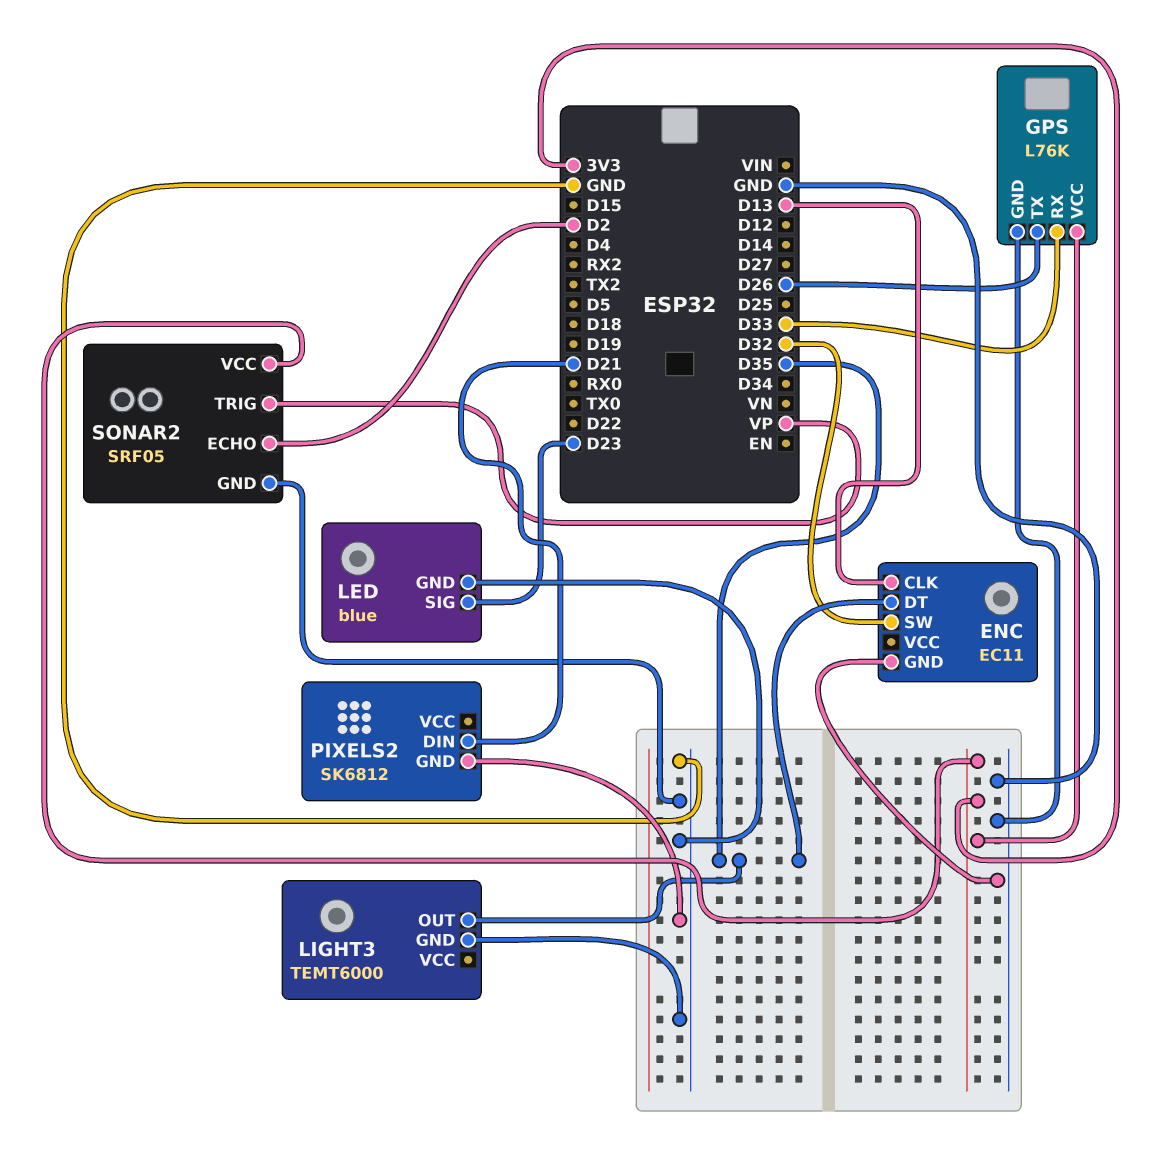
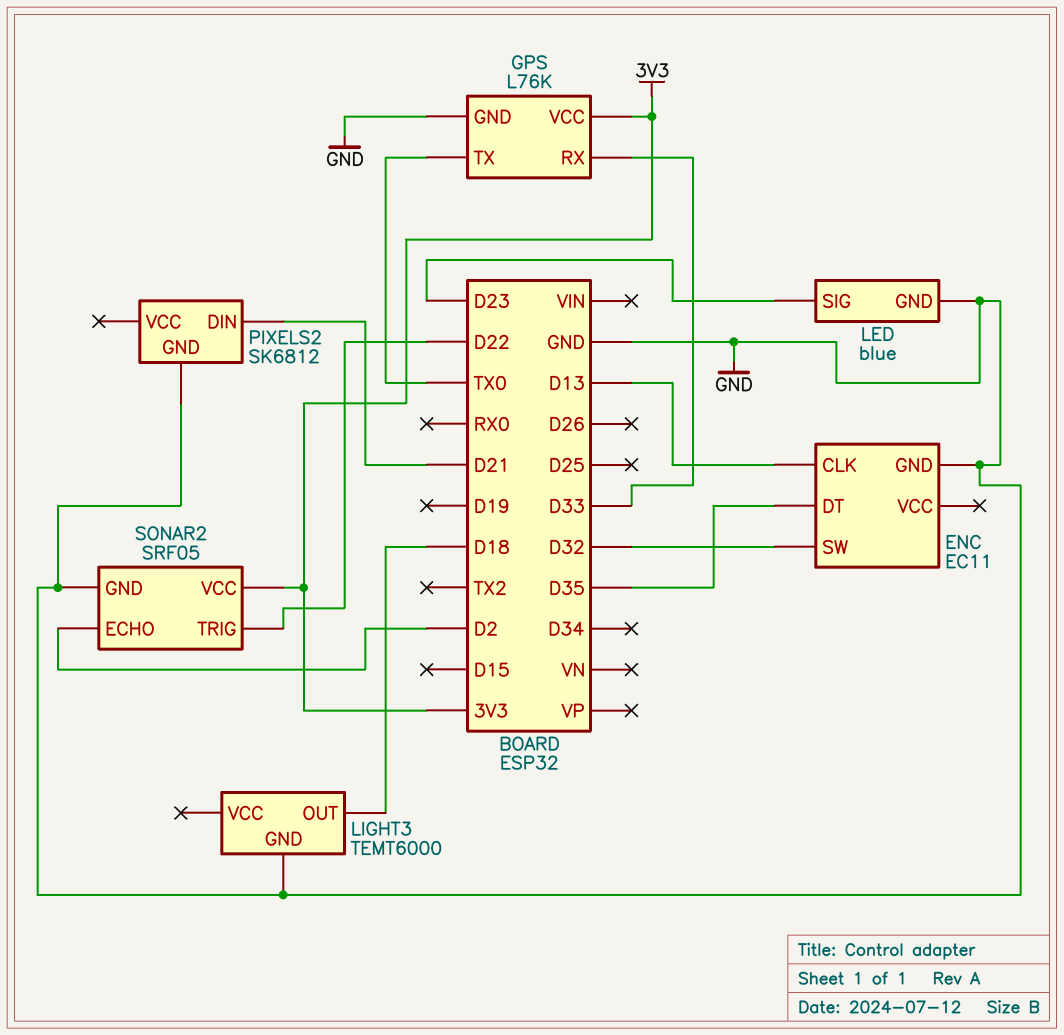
GPS pin TX: D26 -> TX0
LIGHT3 pin OUT: D35 -> D18
SONAR2 pin TRIG: VP -> D22

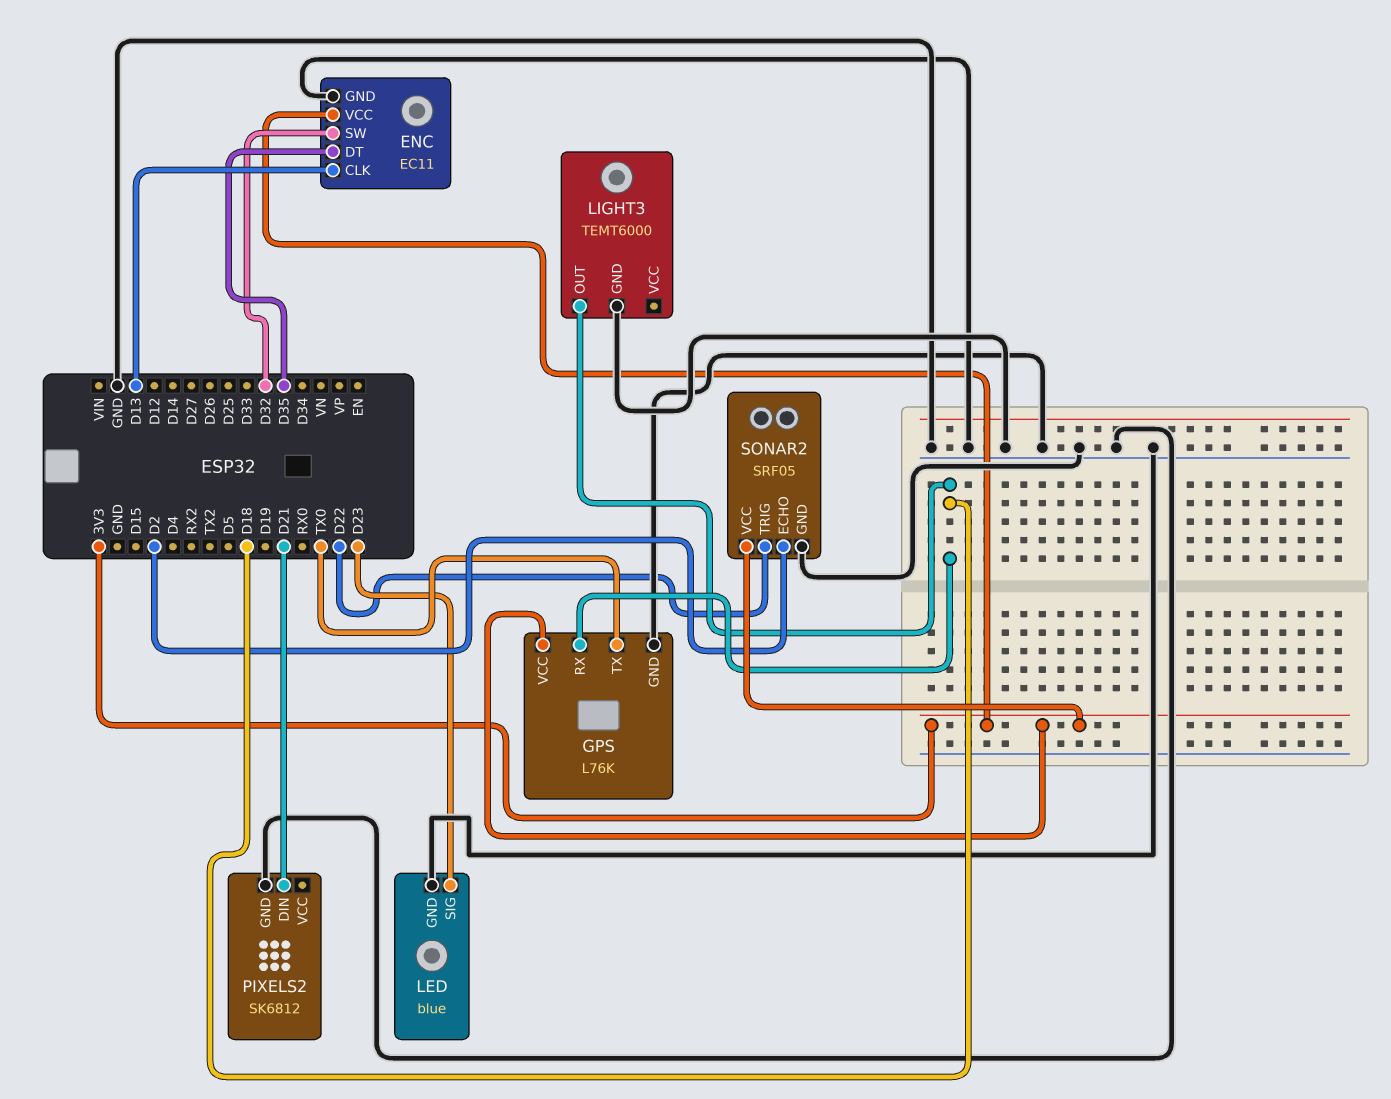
ENC pin VCC: none -> 3V3
GPS pin RX: D33 -> D18

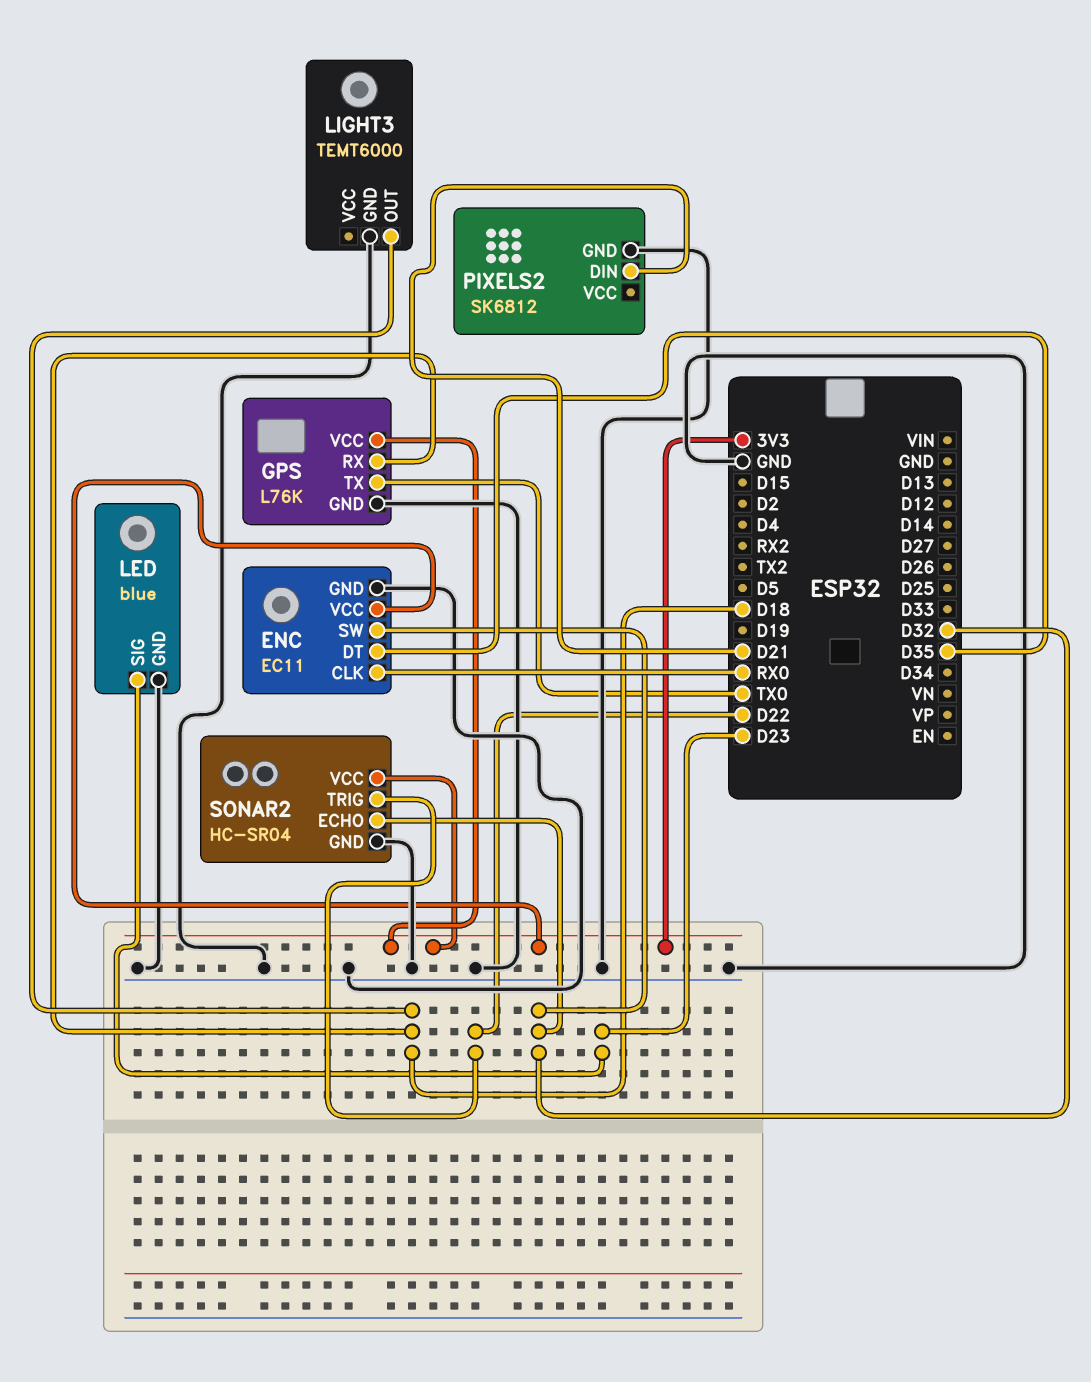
ENC pin CLK: D13 -> RX0
SONAR2: SRF05 -> HC-SR04
SONAR2 pin ECHO: D2 -> D32

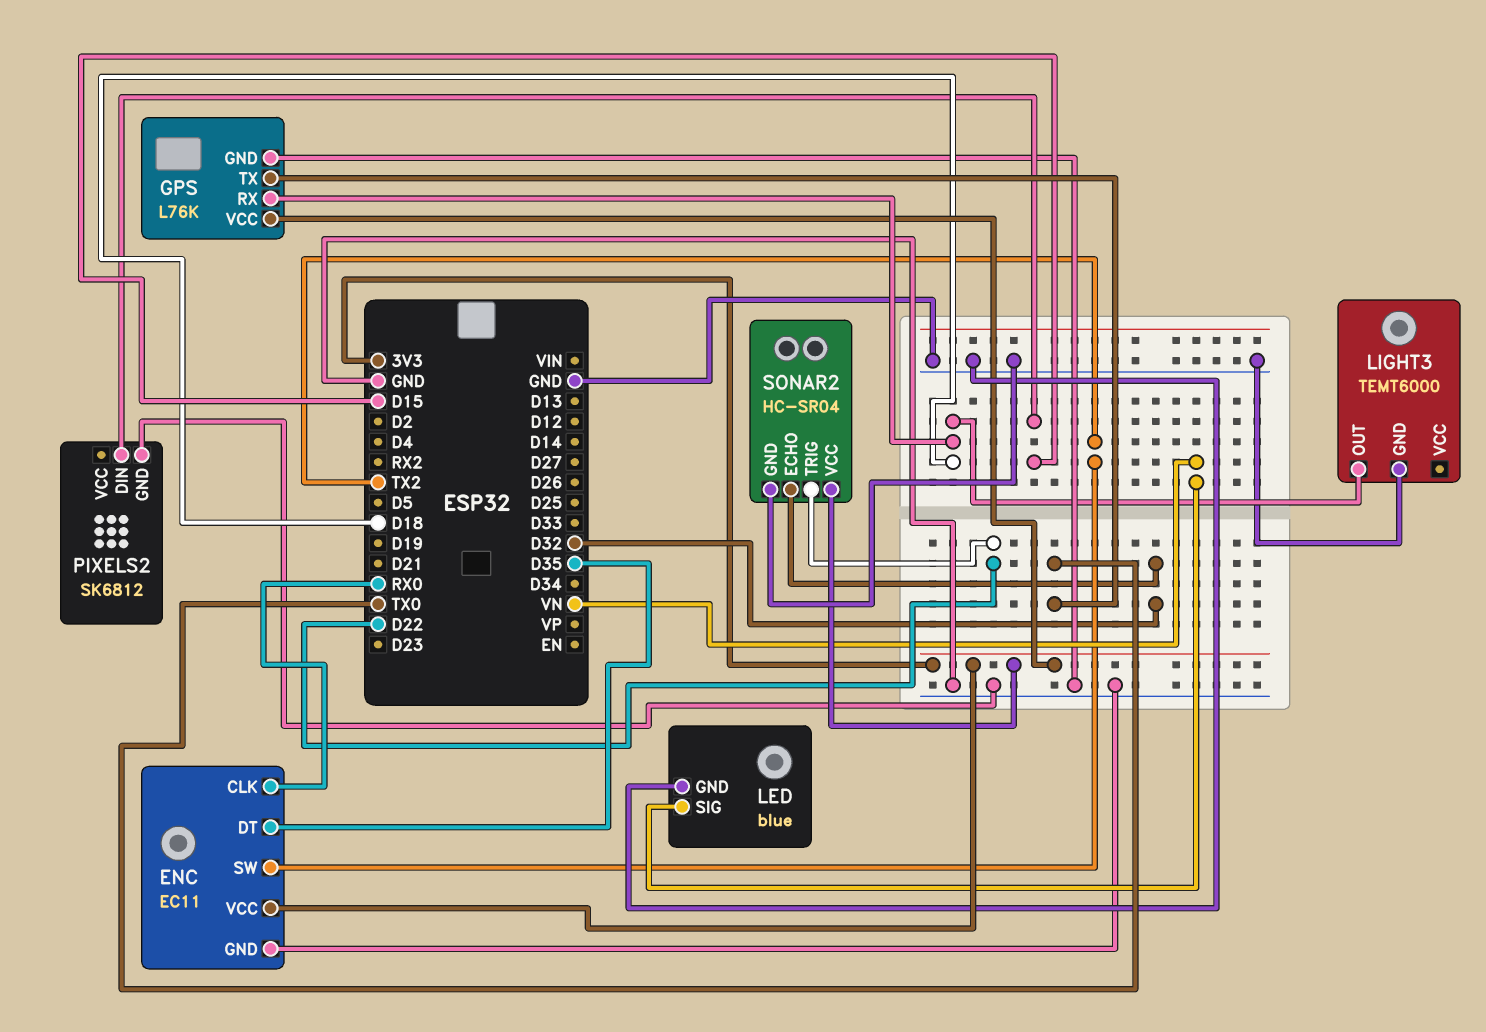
ENC pin SW: D32 -> TX2
LED pin SIG: D23 -> VN
PIXELS2 pin DIN: D21 -> D15

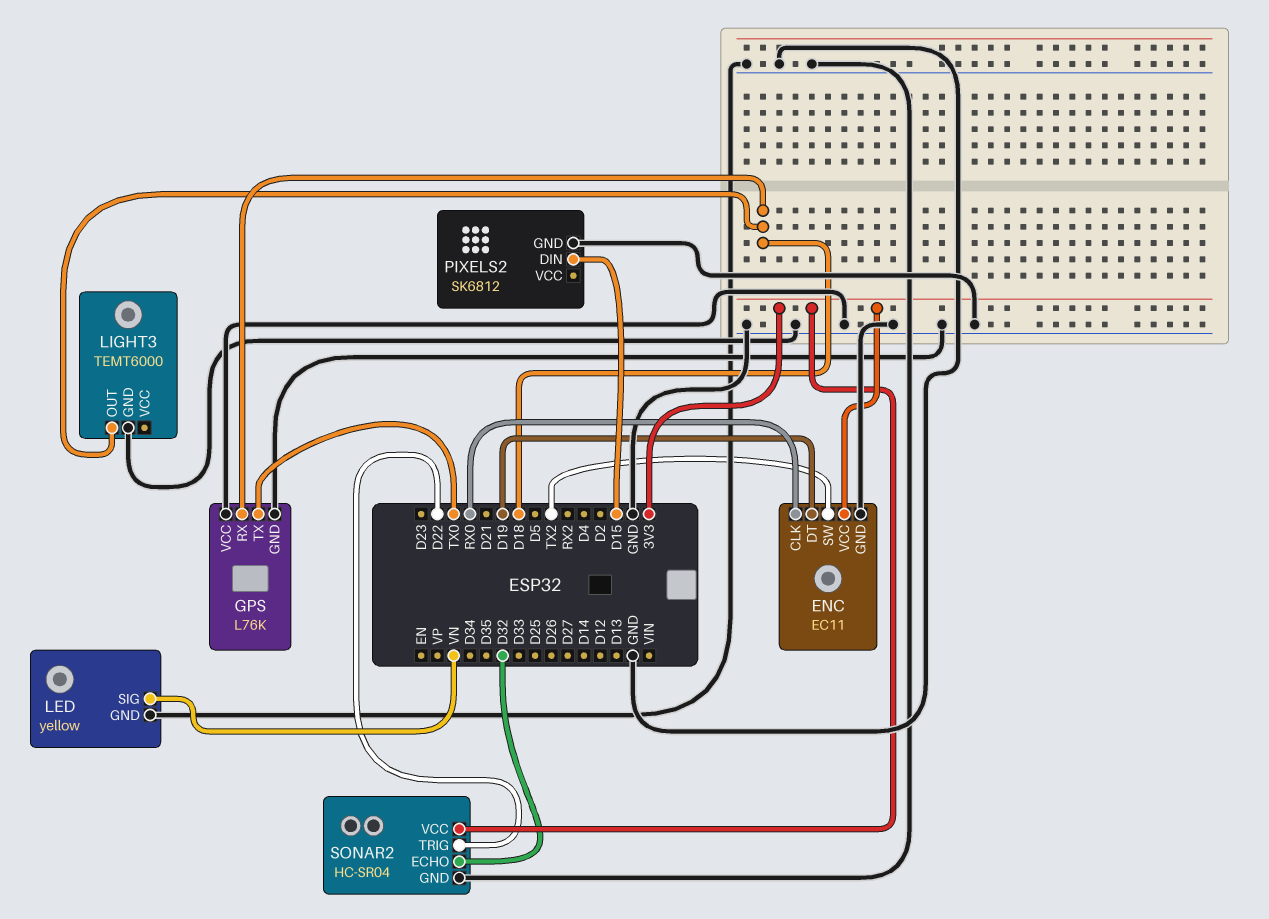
ENC pin DT: D35 -> D19
GPS pin VCC: 3V3 -> GND
LED: blue -> yellow

